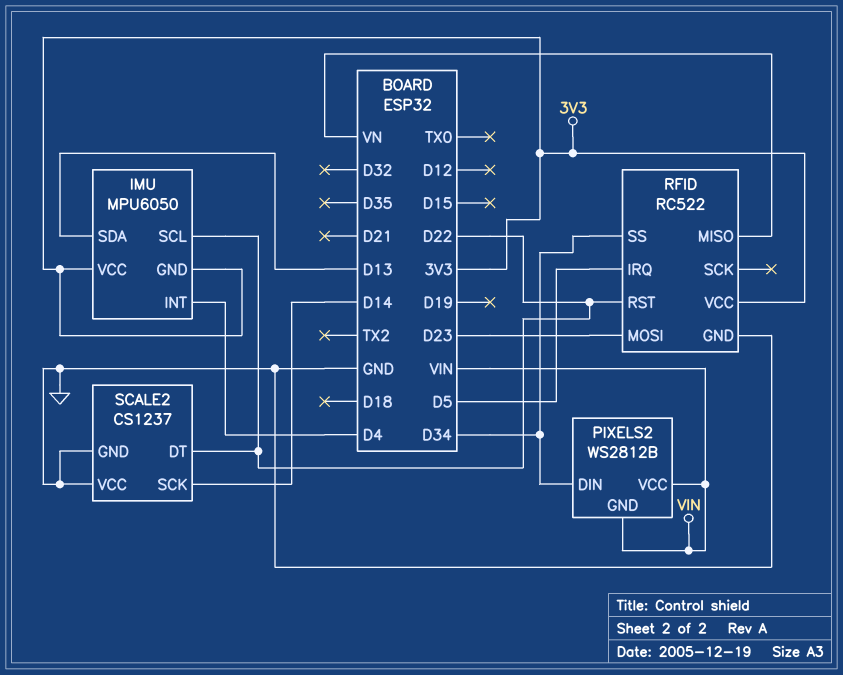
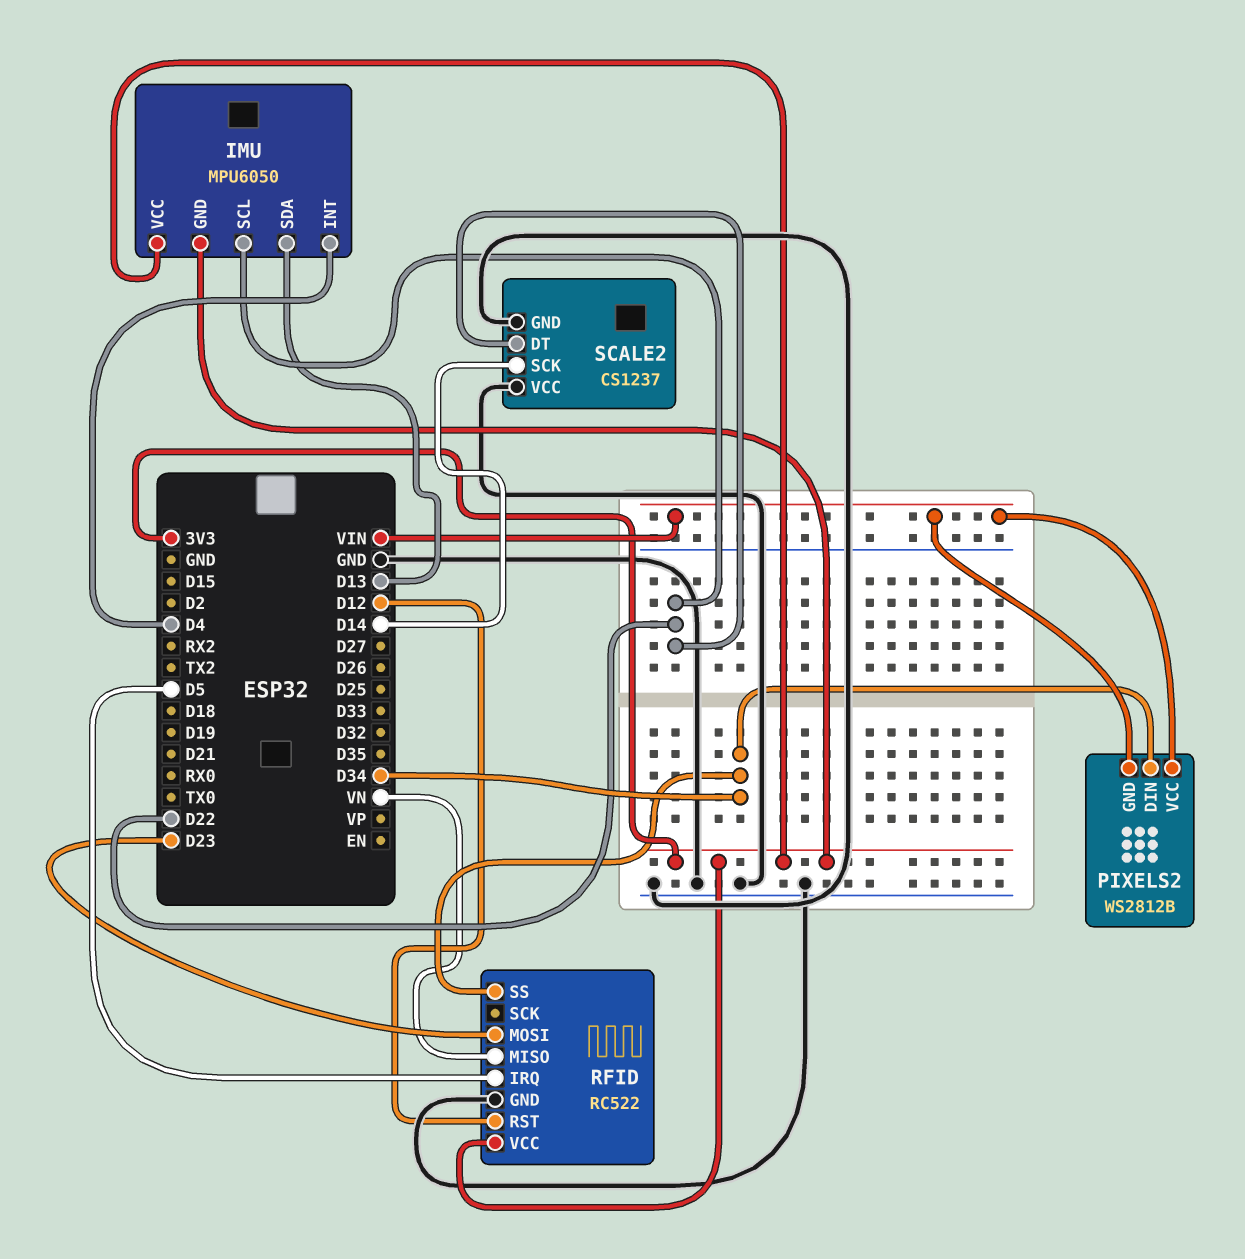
RFID pin RST: D22 -> D12

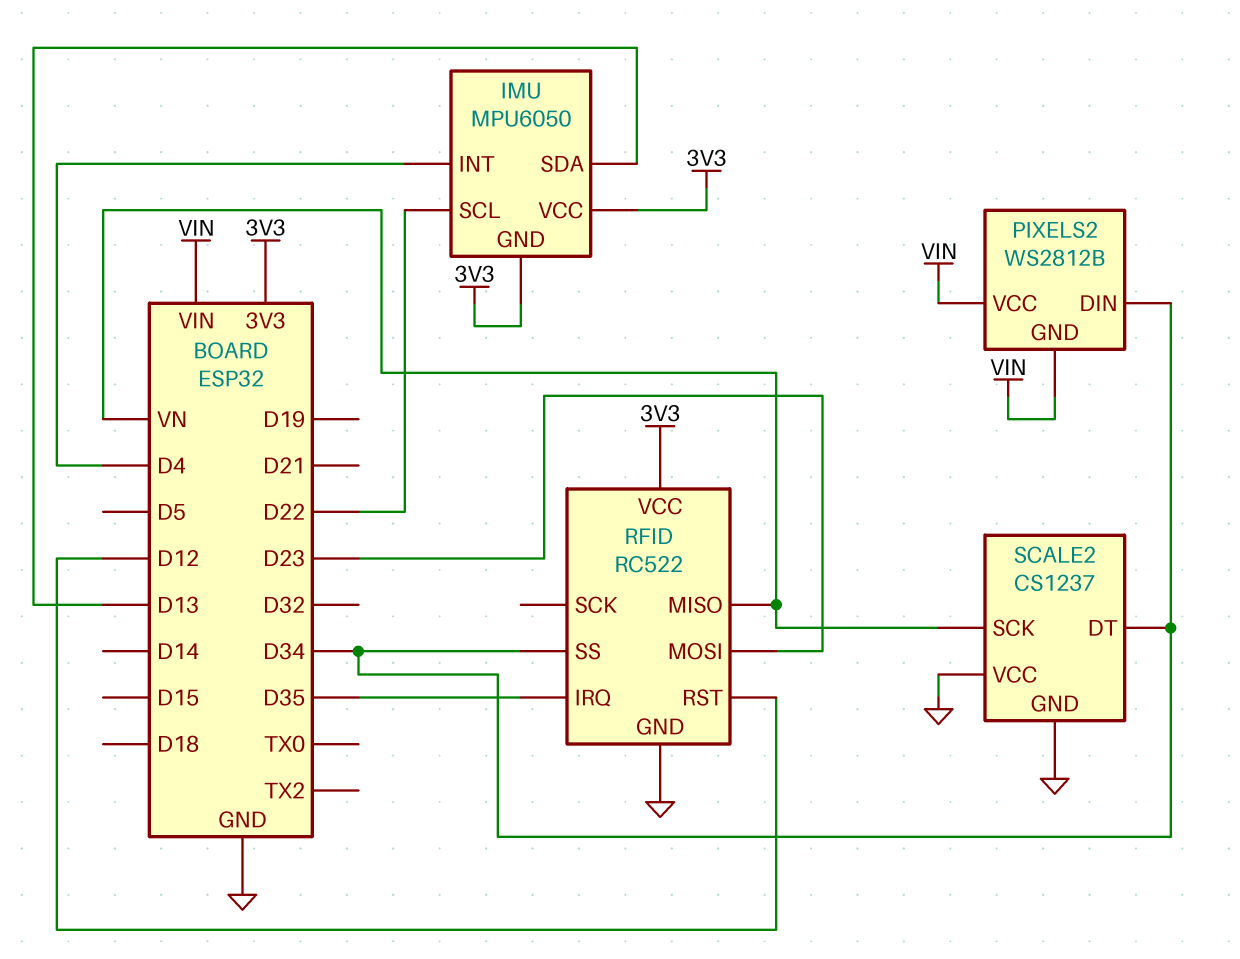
RFID pin IRQ: D5 -> D35
SCALE2 pin DT: D22 -> D34
SCALE2 pin SCK: D14 -> VN

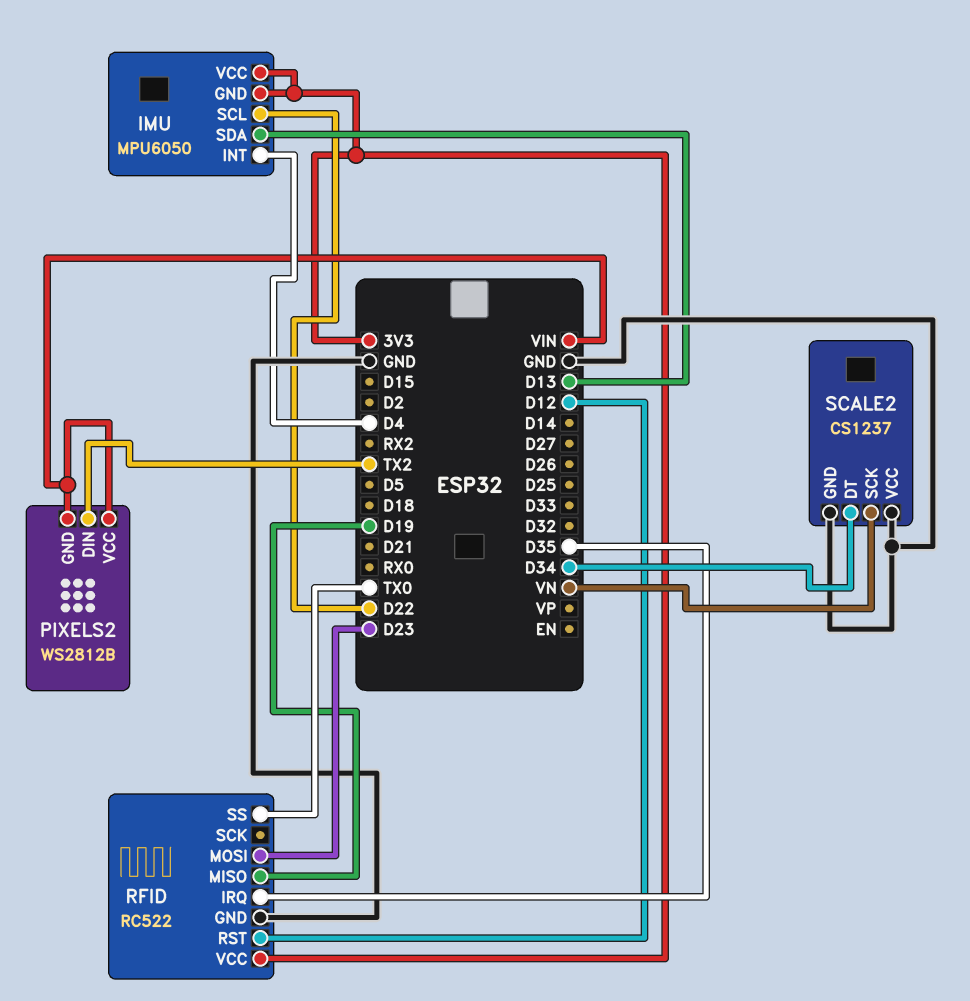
PIXELS2 pin DIN: D34 -> TX2
RFID pin MISO: VN -> D19
RFID pin SS: D34 -> TX0

